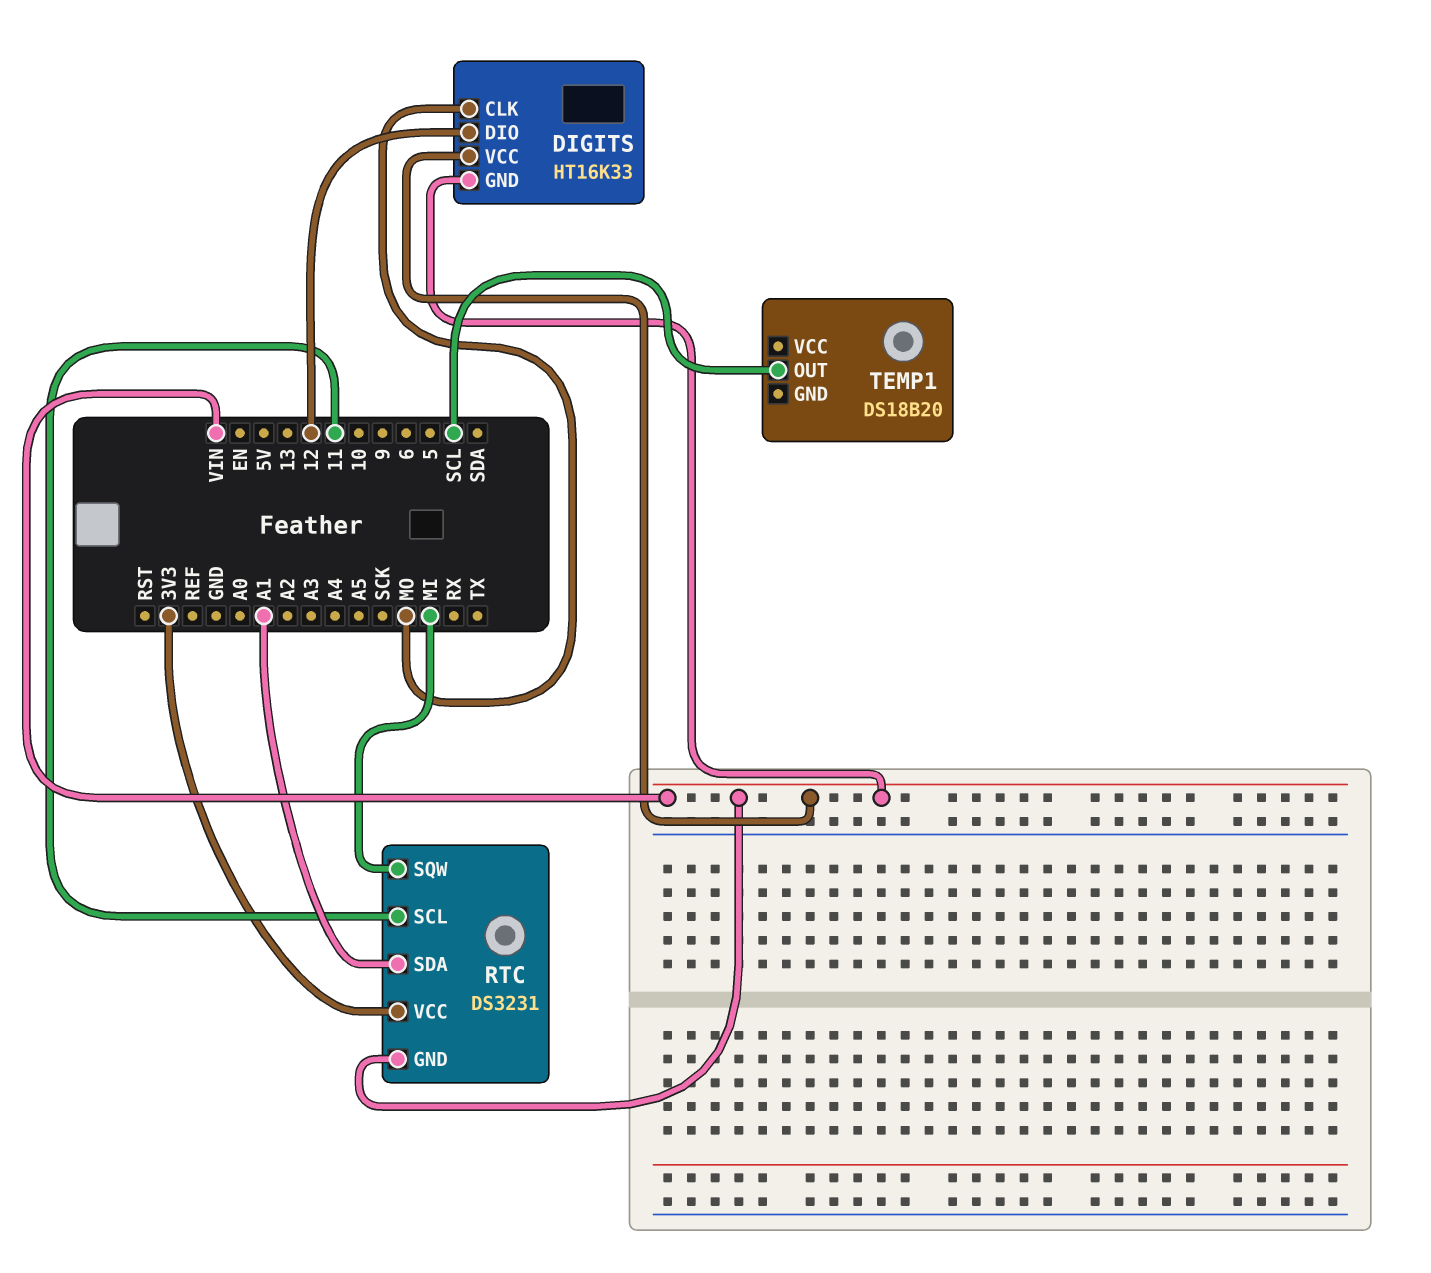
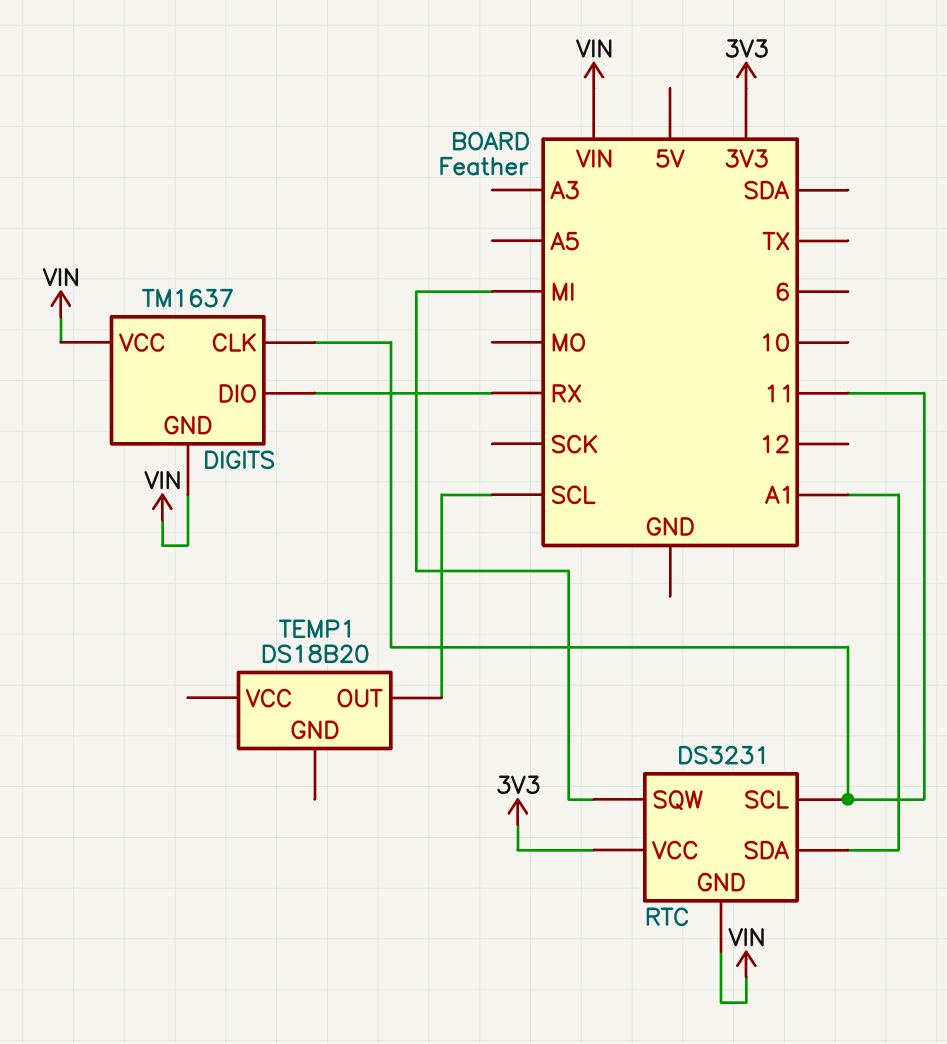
DIGITS: HT16K33 -> TM1637
DIGITS pin CLK: MO -> 11
DIGITS pin DIO: 12 -> RX

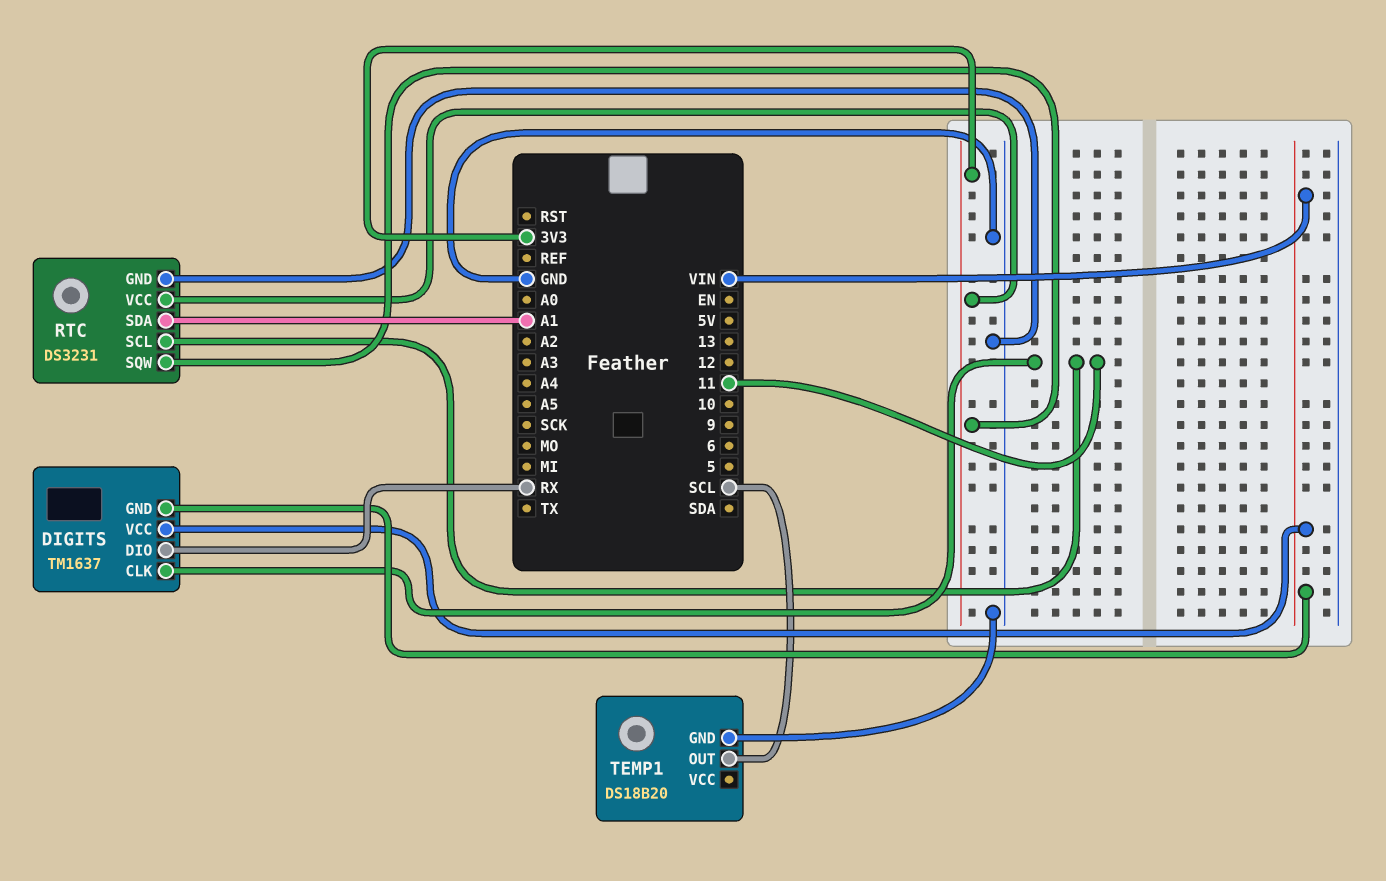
RTC pin GND: VIN -> GND
RTC pin SQW: MI -> 3V3
TEMP1 pin GND: none -> GND

